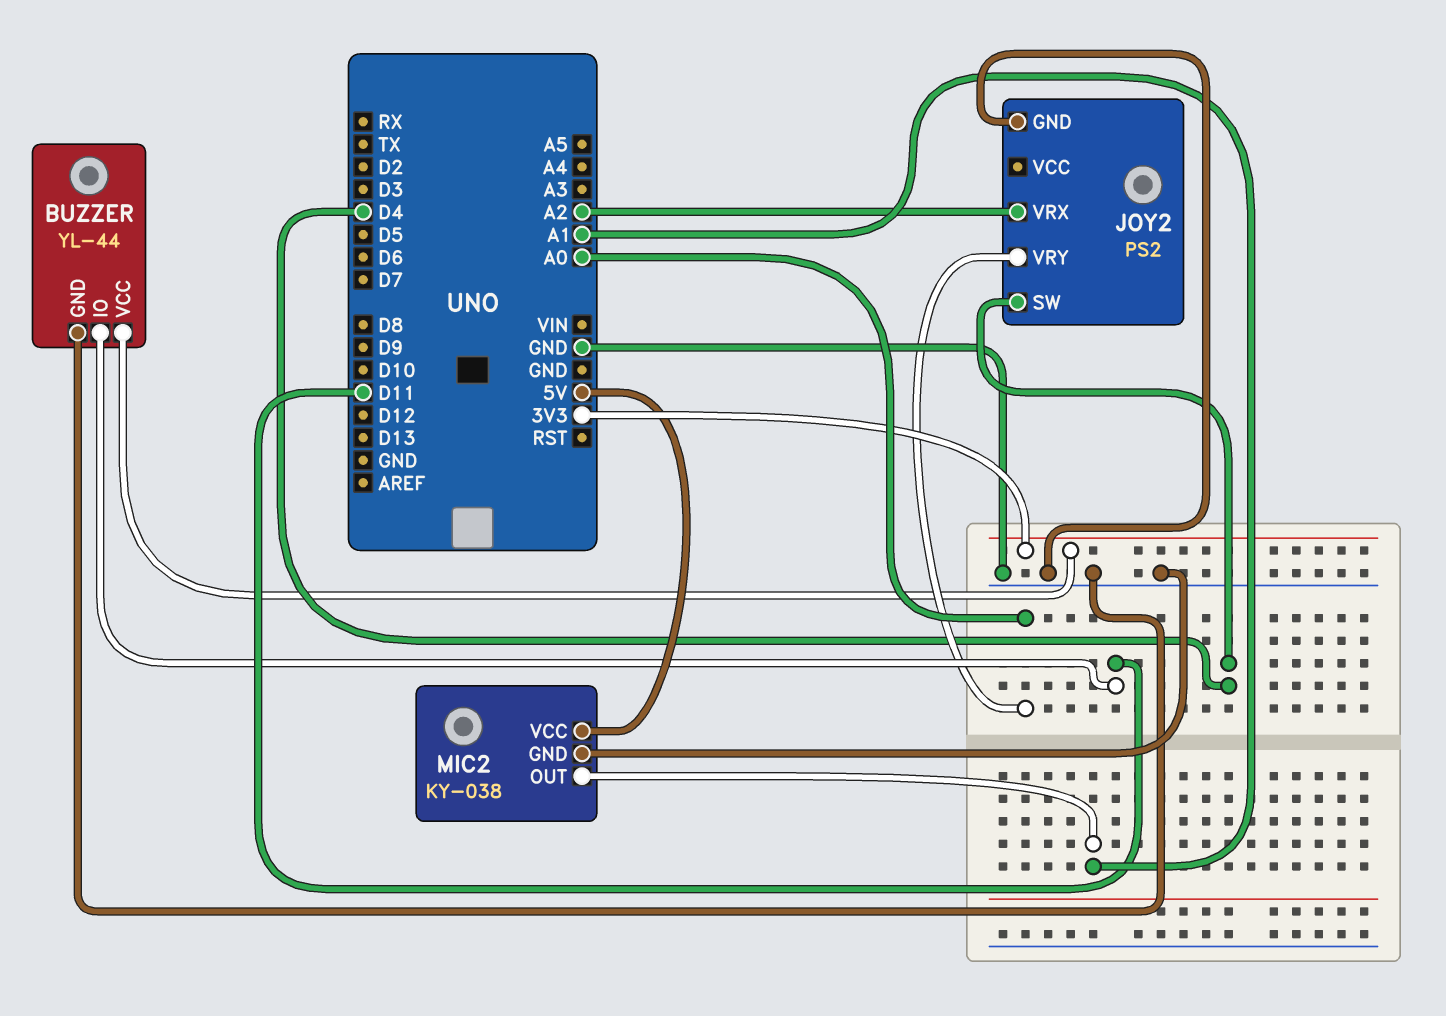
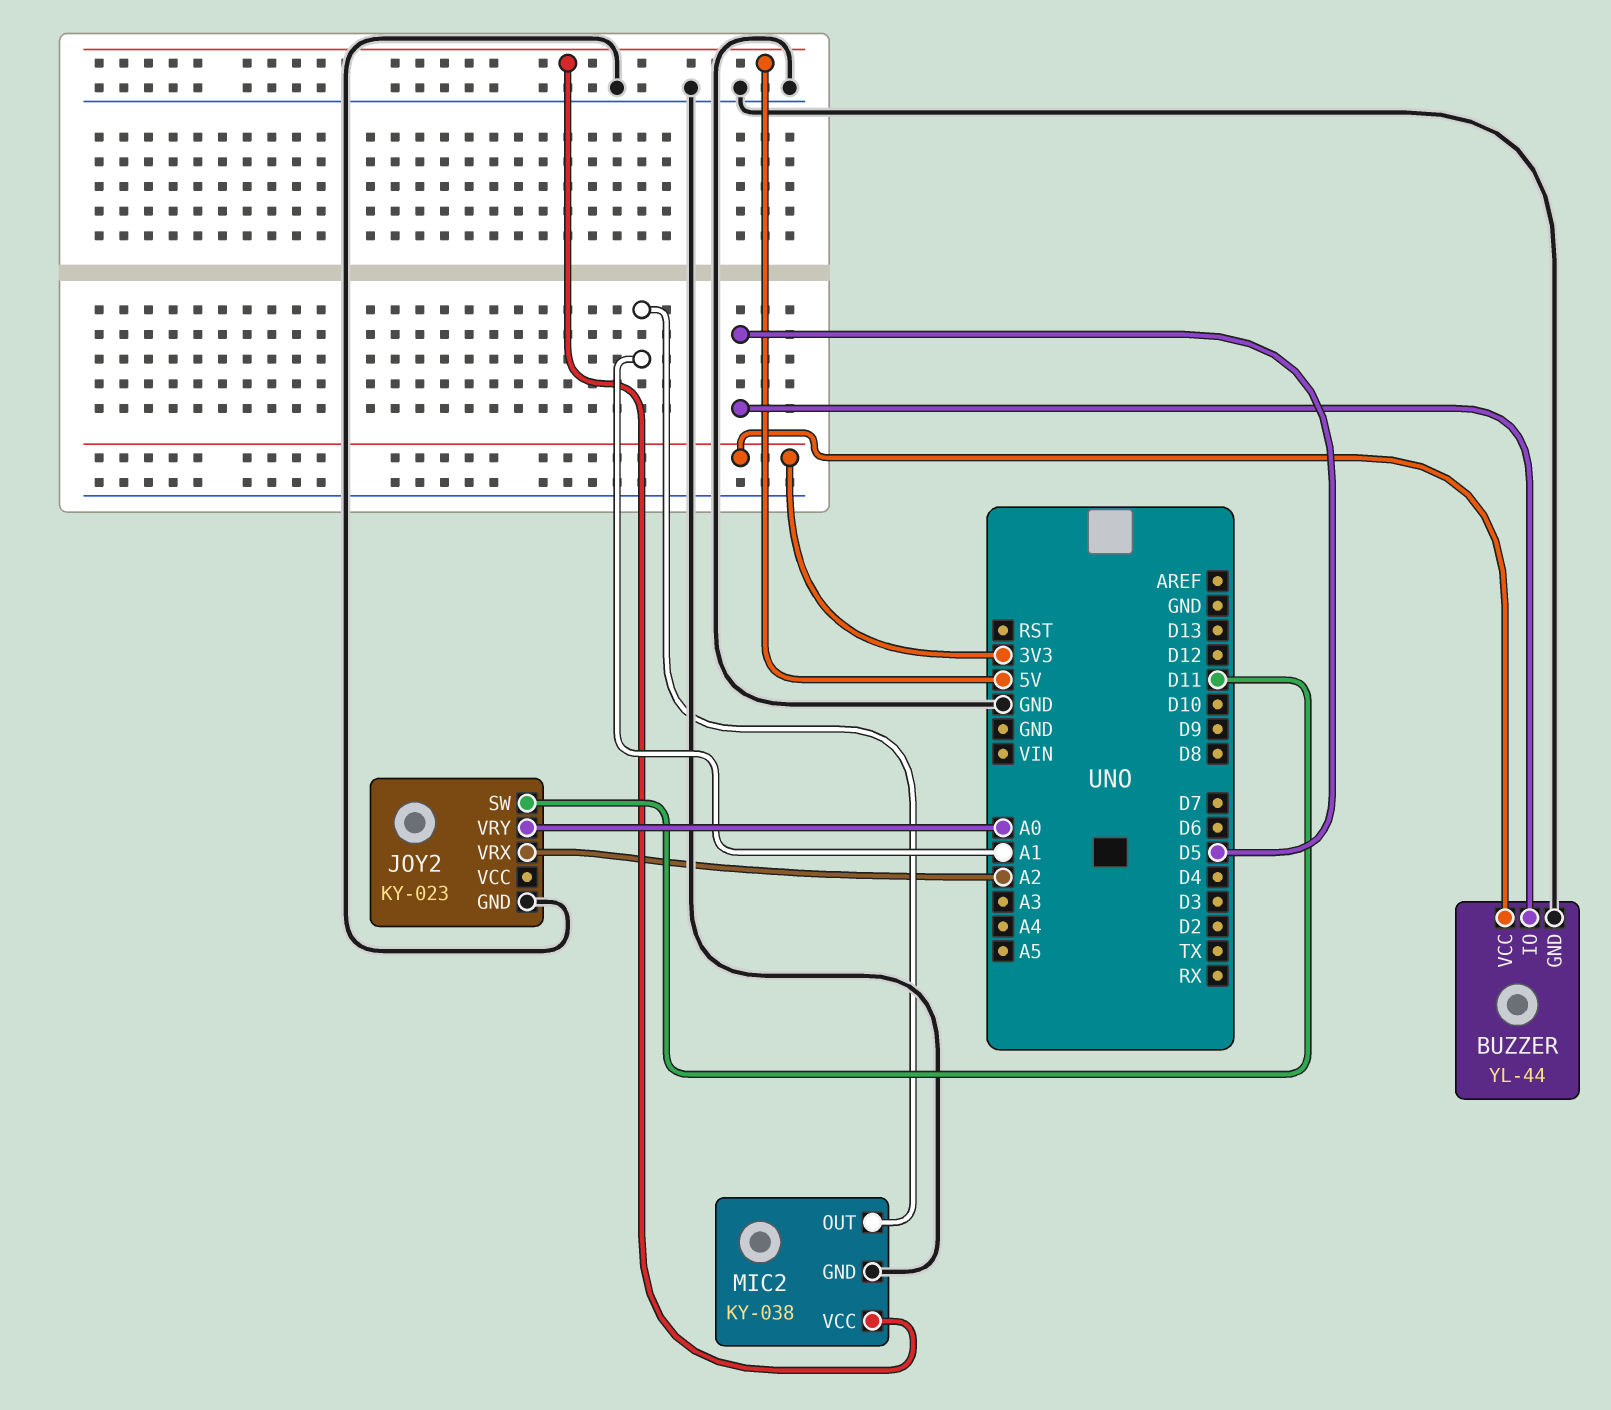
BUZZER pin IO: D11 -> D5
JOY2: PS2 -> KY-023
JOY2 pin SW: D4 -> D11

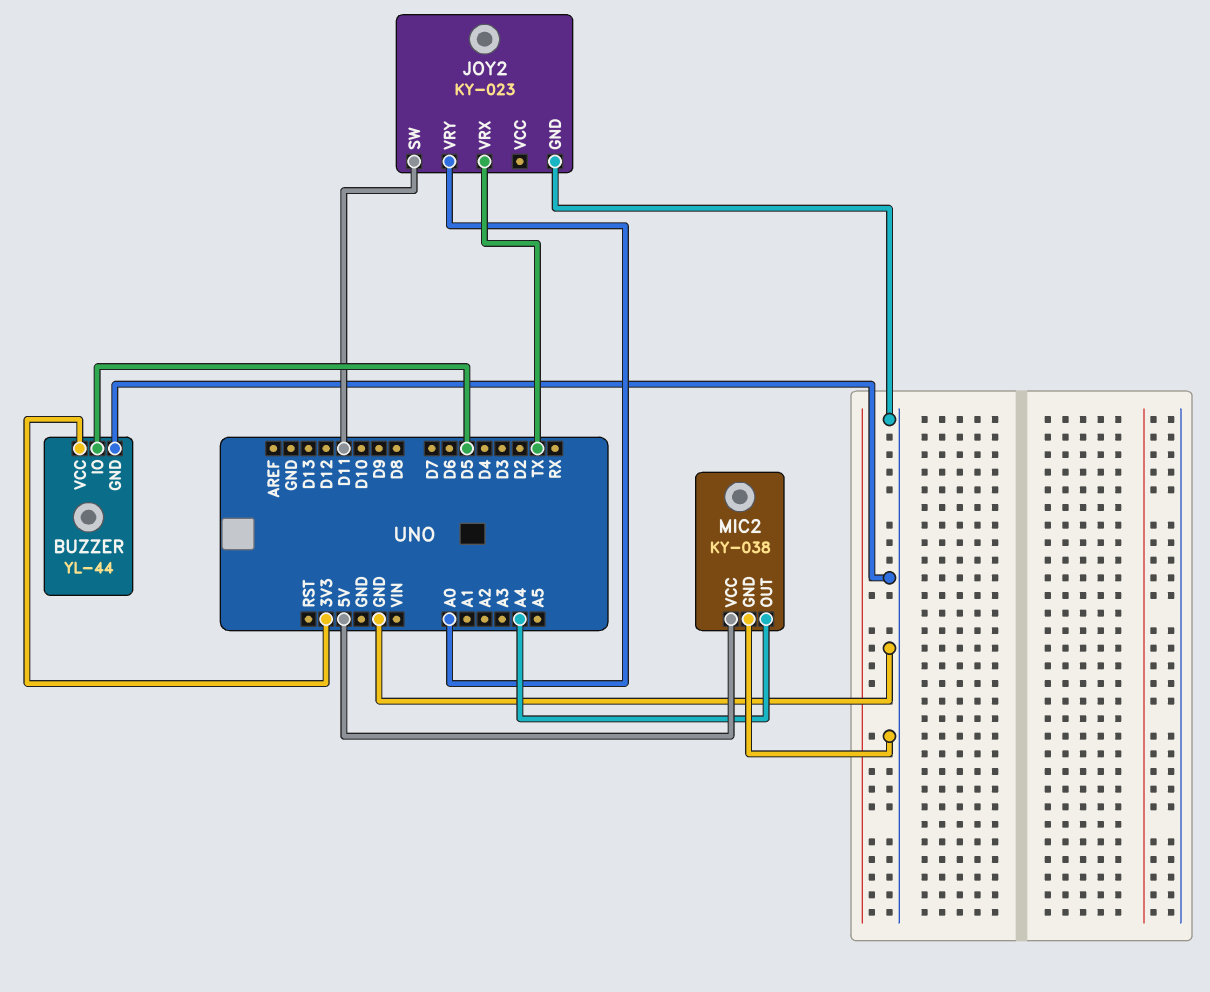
JOY2 pin VRX: A2 -> TX
MIC2 pin OUT: A1 -> A4

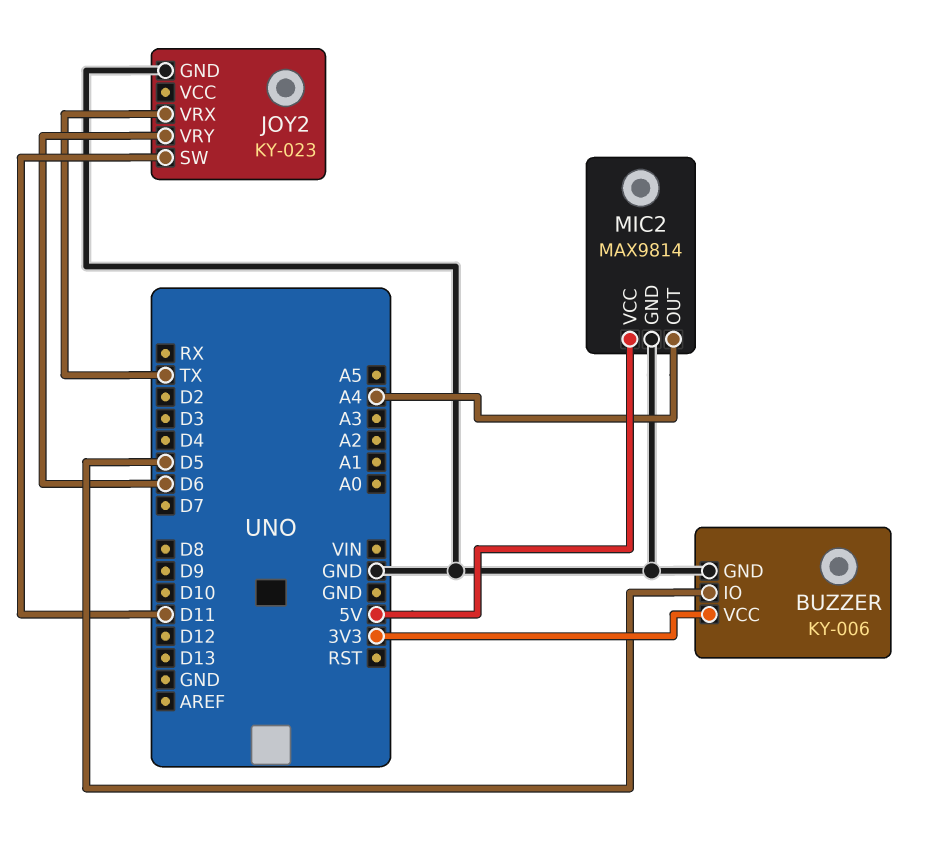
BUZZER: YL-44 -> KY-006
JOY2 pin VRY: A0 -> D6
MIC2: KY-038 -> MAX9814

